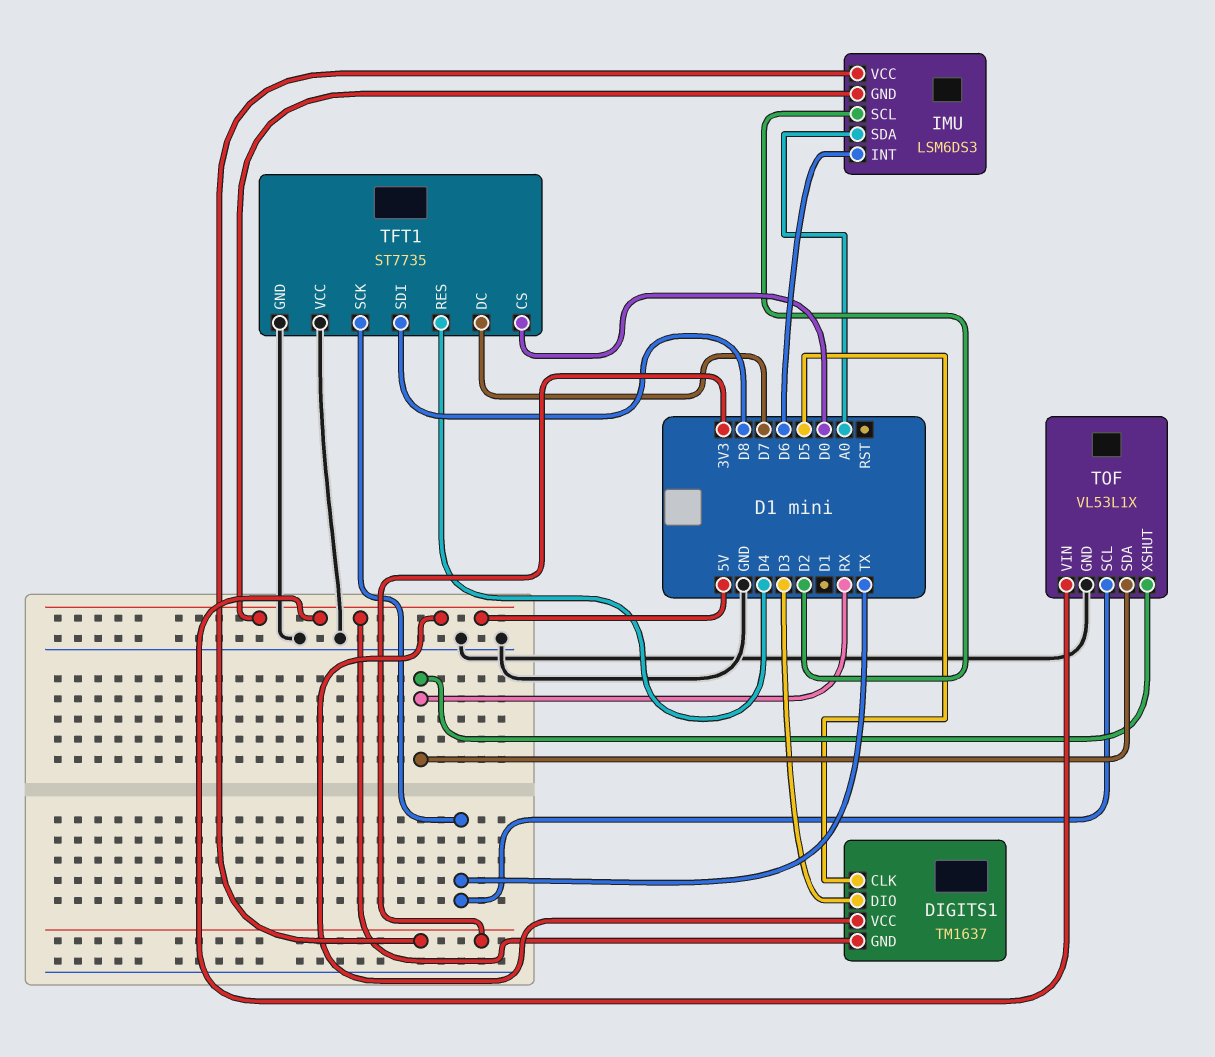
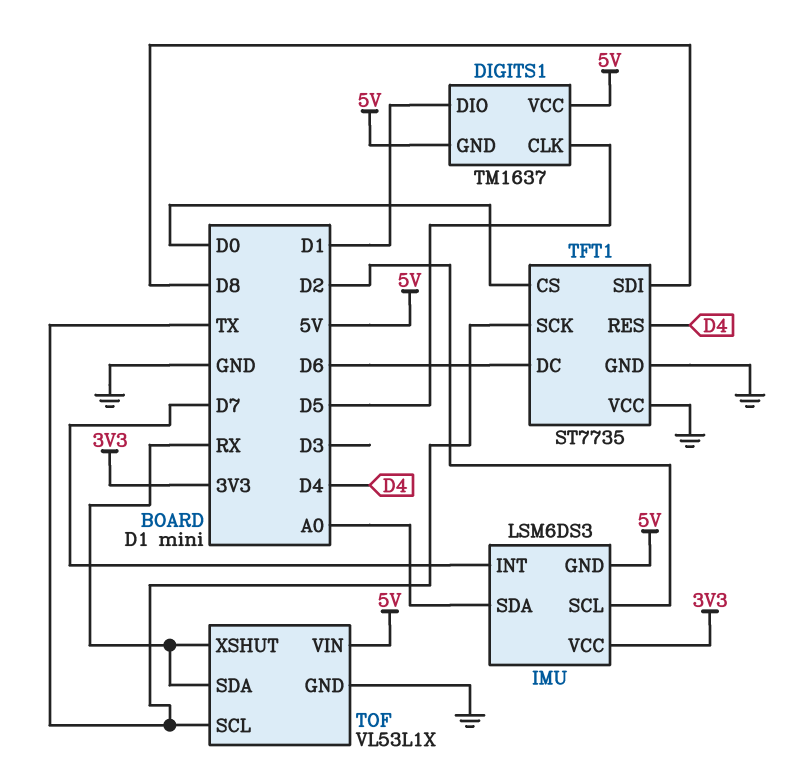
DIGITS1 pin DIO: D3 -> D1
IMU pin INT: D6 -> D7
TFT1 pin DC: D7 -> D6

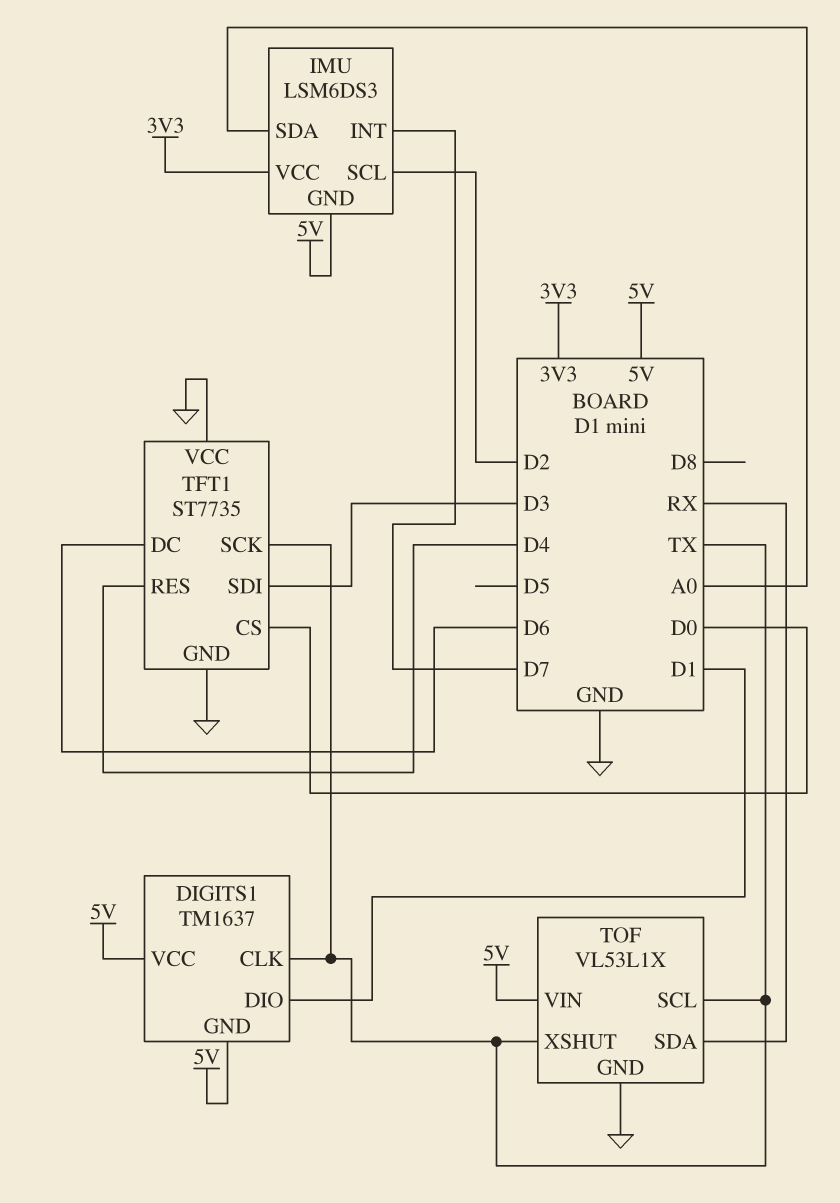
DIGITS1 pin CLK: D5 -> TX
TFT1 pin SDI: D8 -> D3
TOF pin XSHUT: RX -> TX

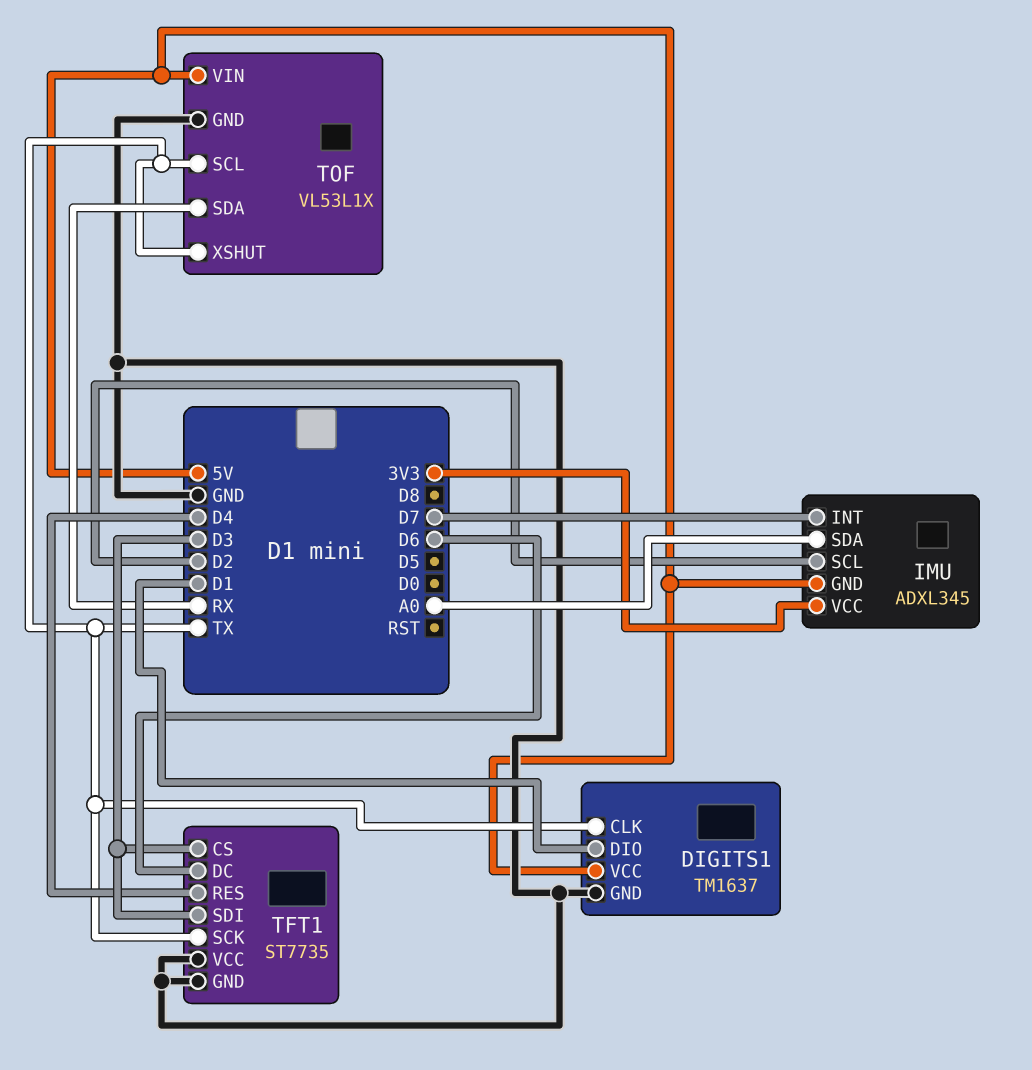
DIGITS1 pin GND: 5V -> GND
IMU: LSM6DS3 -> ADXL345
TFT1 pin CS: D0 -> D3

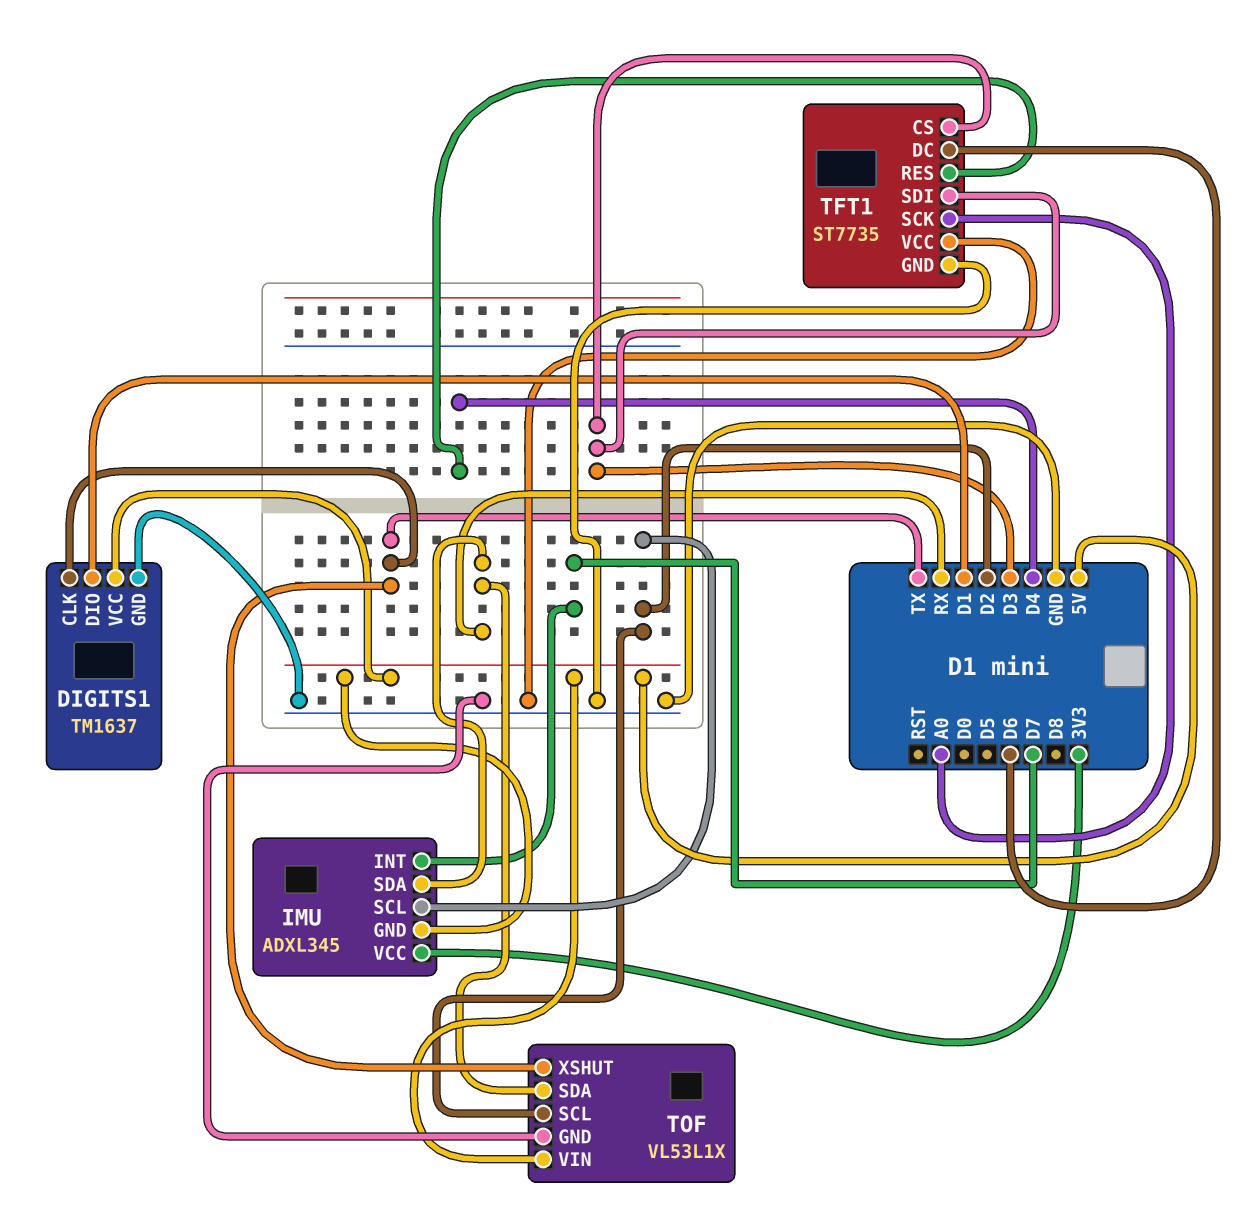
IMU pin SDA: A0 -> RX
TFT1 pin SCK: TX -> A0
TOF pin SCL: TX -> D2

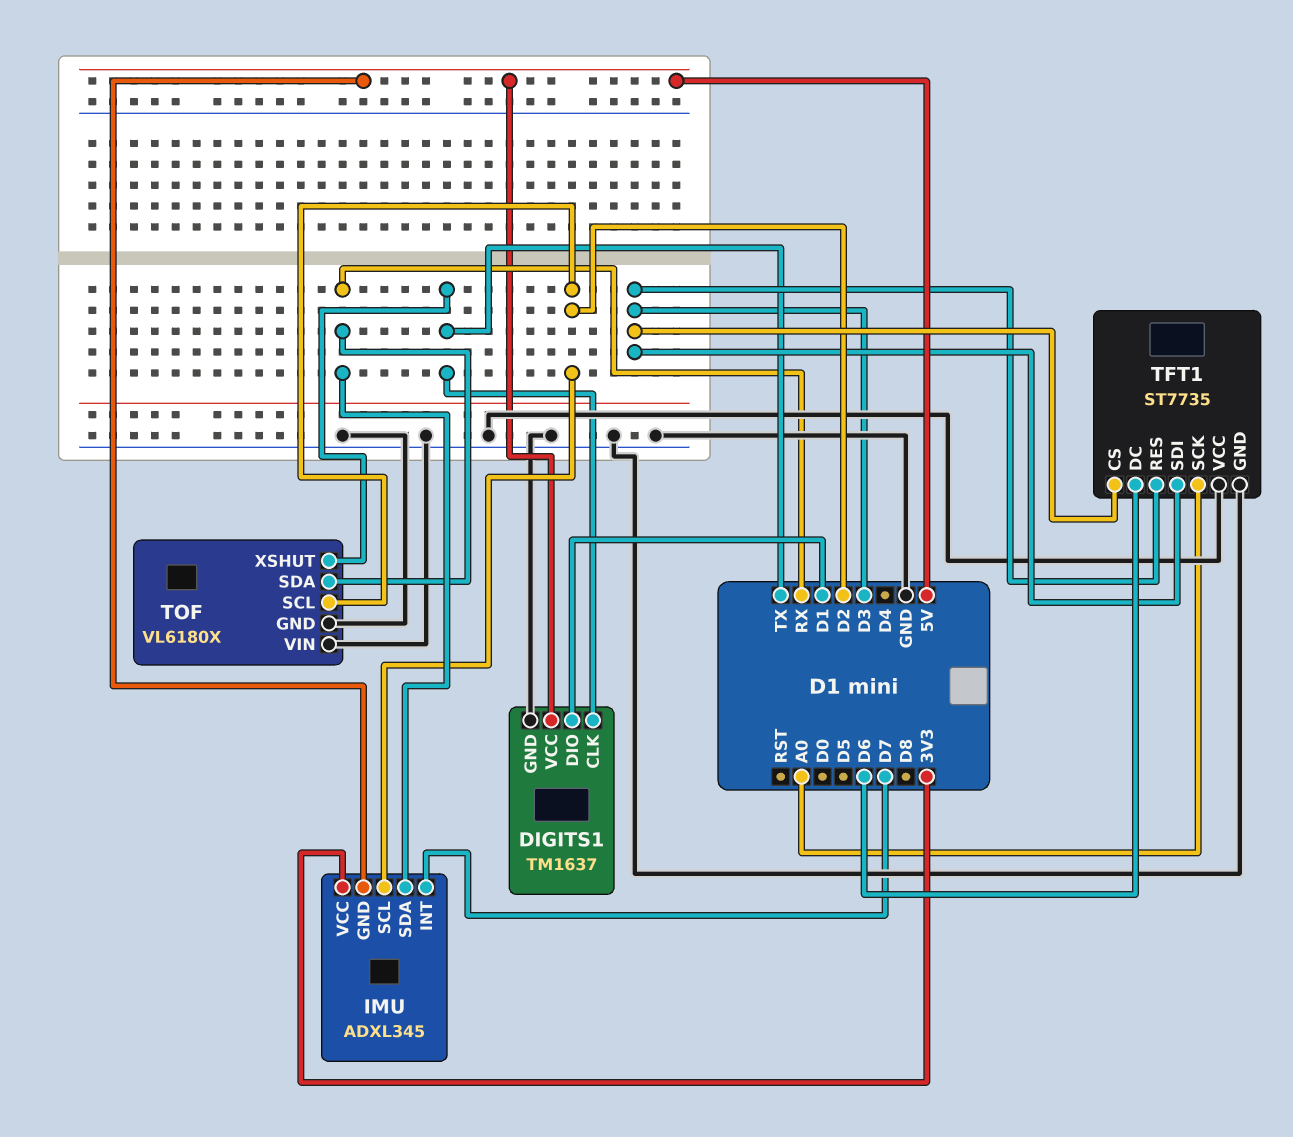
TFT1 pin RES: D4 -> D3
TOF: VL53L1X -> VL6180X
TOF pin VIN: 5V -> GND

